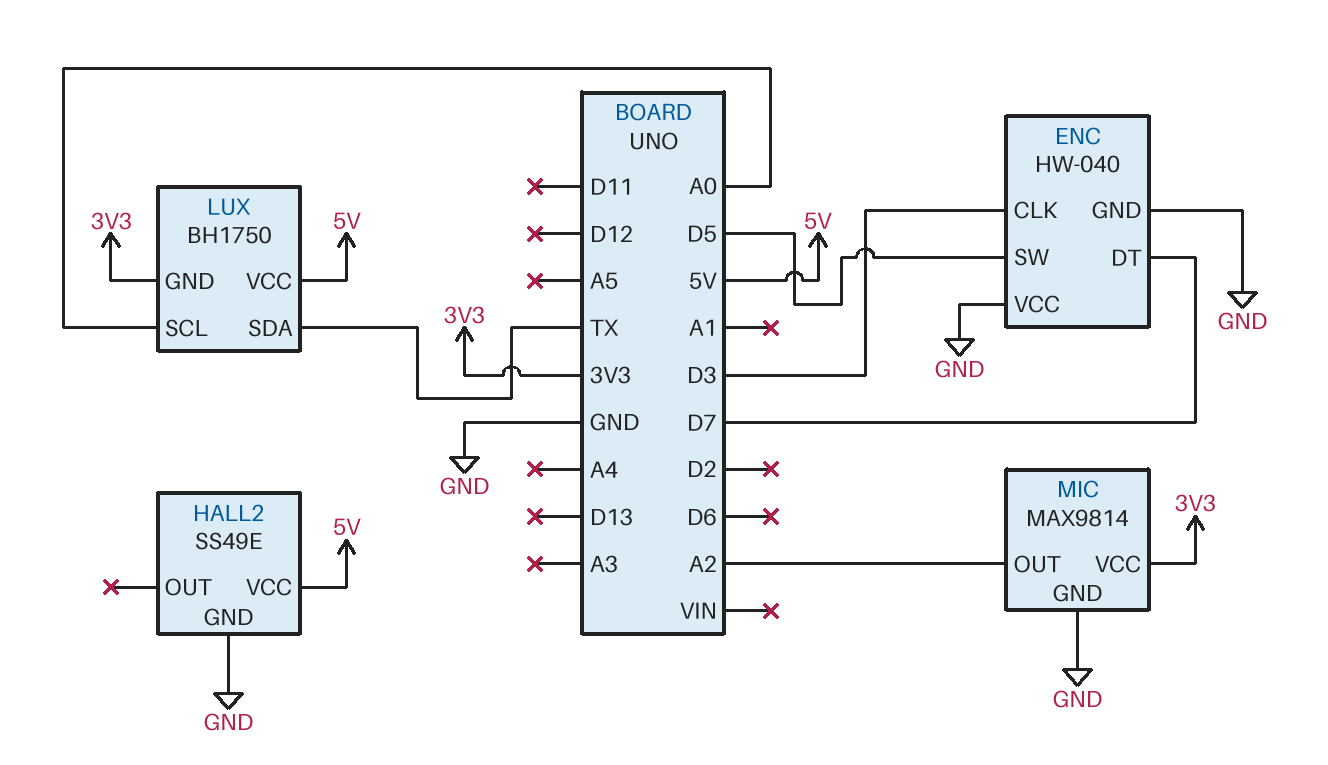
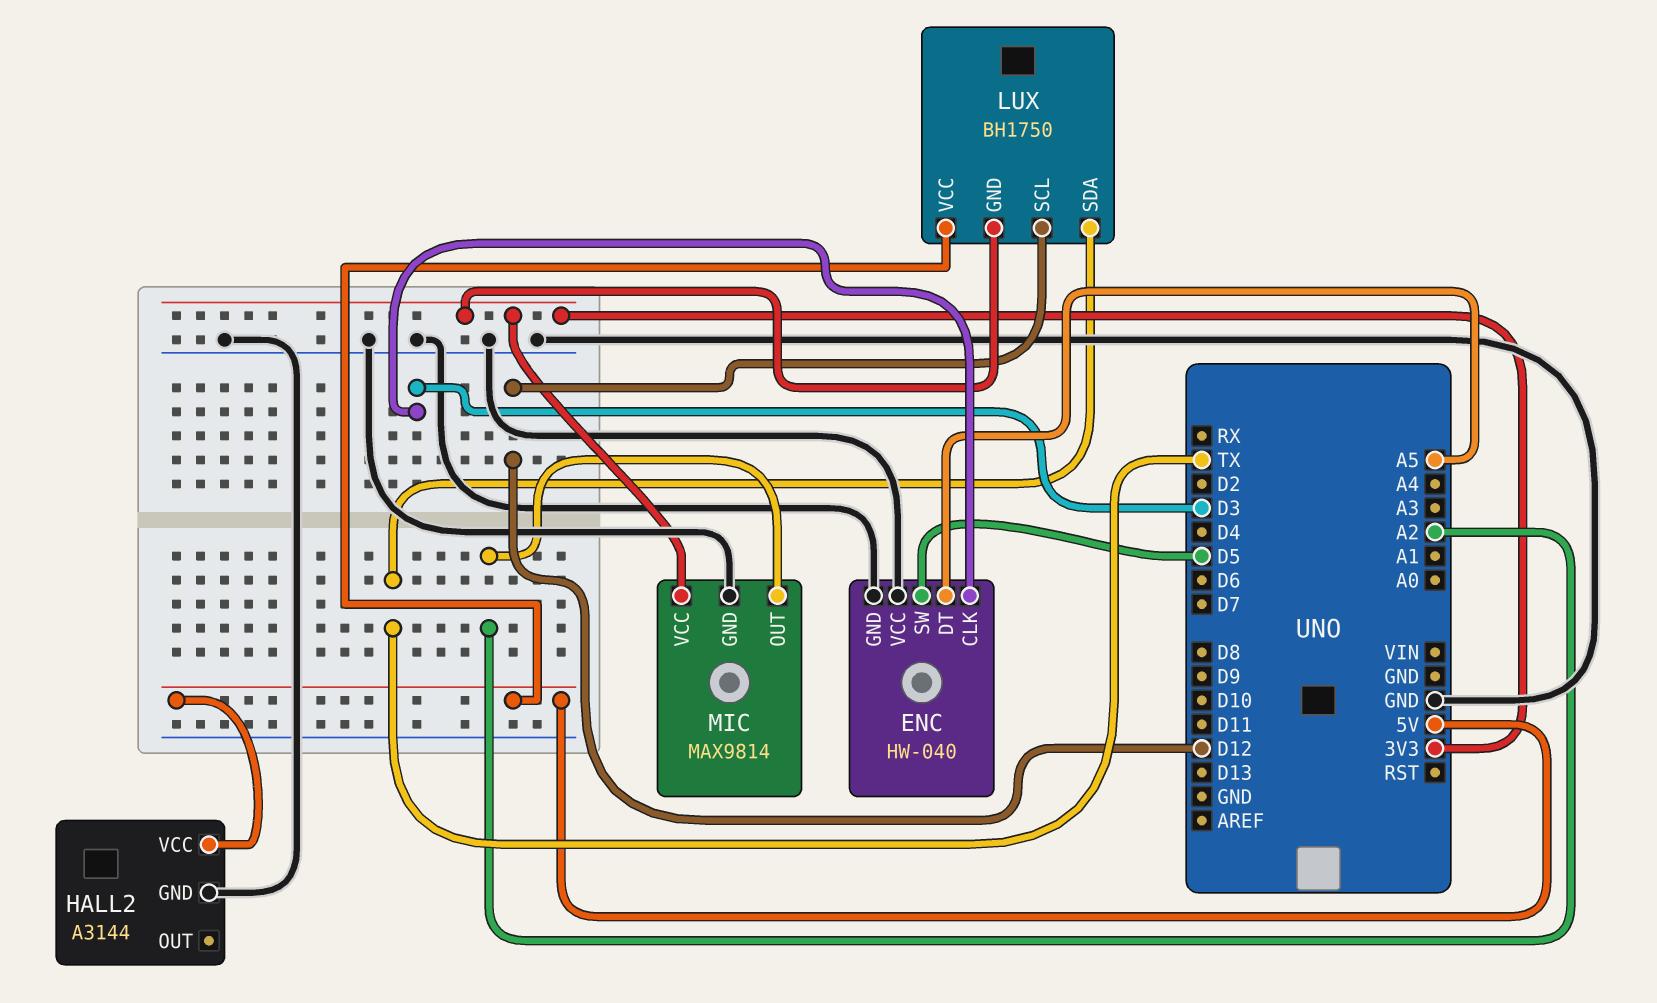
ENC pin DT: D7 -> A5
HALL2: SS49E -> A3144
LUX pin SCL: A0 -> D12

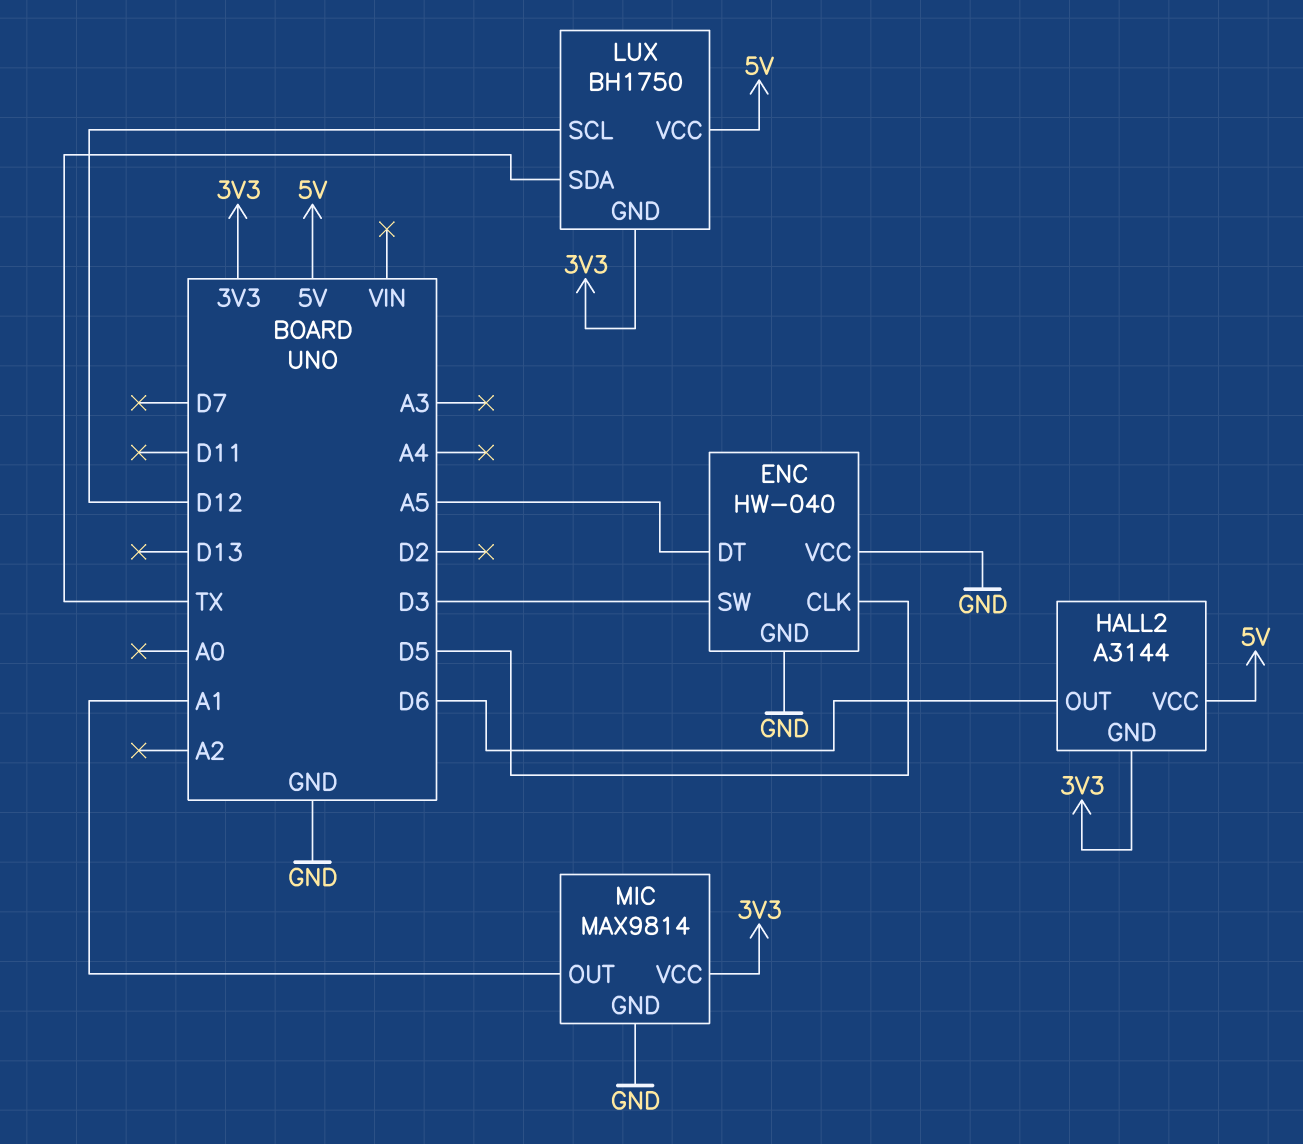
ENC pin CLK: D3 -> D5
ENC pin SW: D5 -> D3
HALL2 pin GND: GND -> 3V3
HALL2 pin OUT: none -> D6
MIC pin OUT: A2 -> A1

